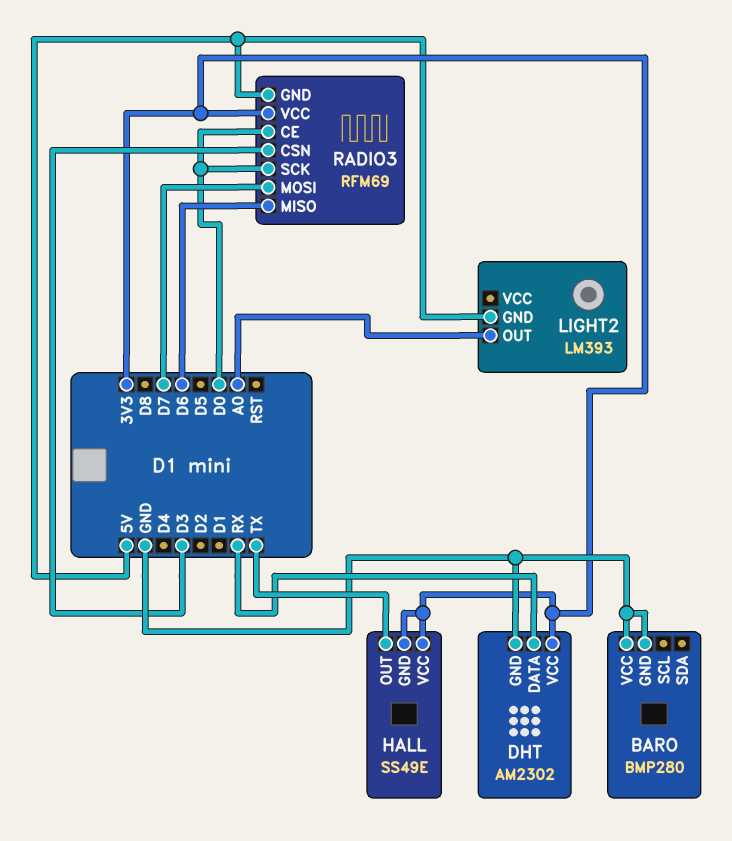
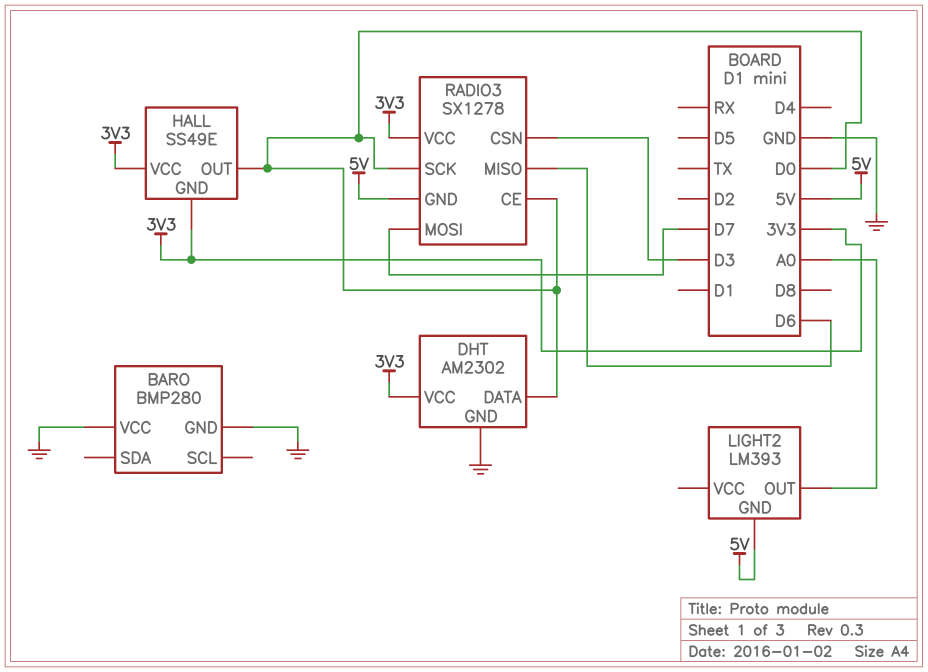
DHT pin DATA: RX -> D0
HALL pin OUT: TX -> D0
RADIO3: RFM69 -> SX1278

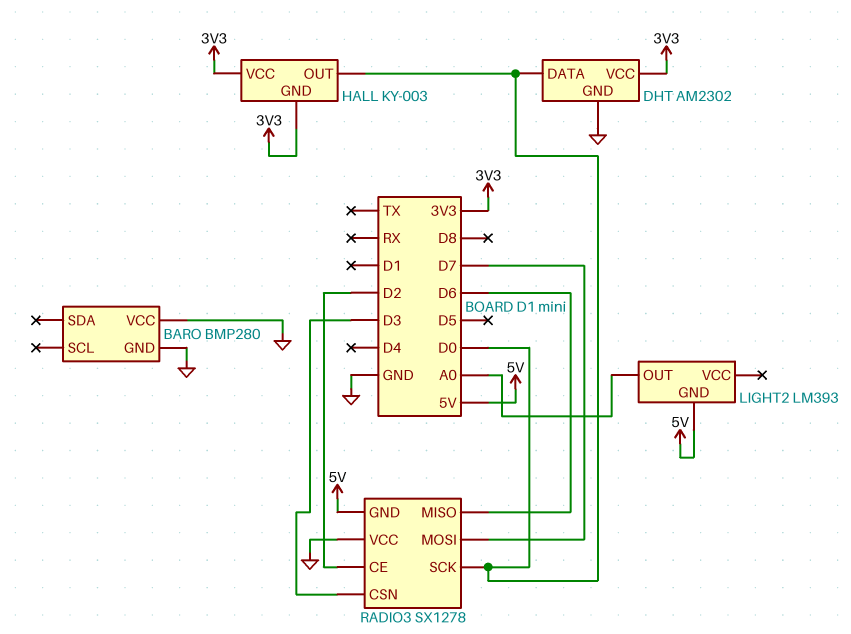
HALL: SS49E -> KY-003
RADIO3 pin CE: D0 -> D2
RADIO3 pin VCC: 3V3 -> GND

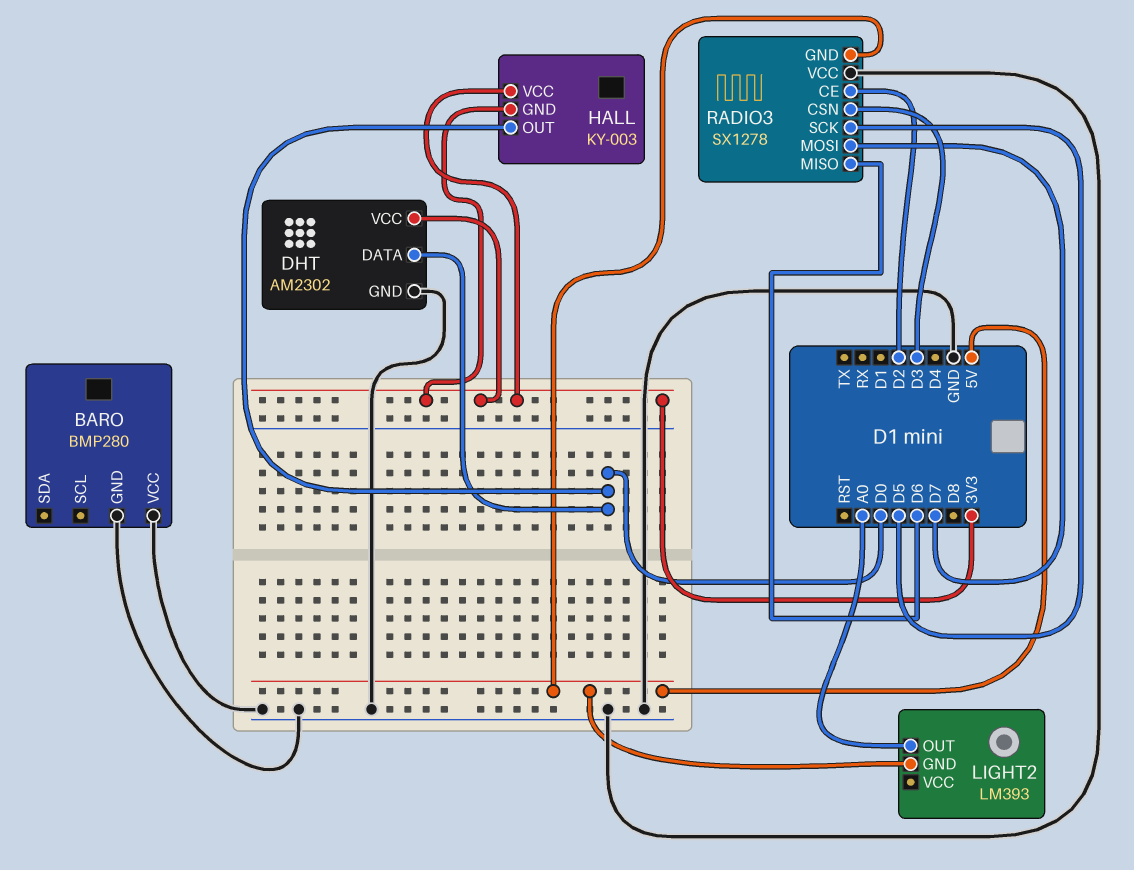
RADIO3 pin SCK: D0 -> D5

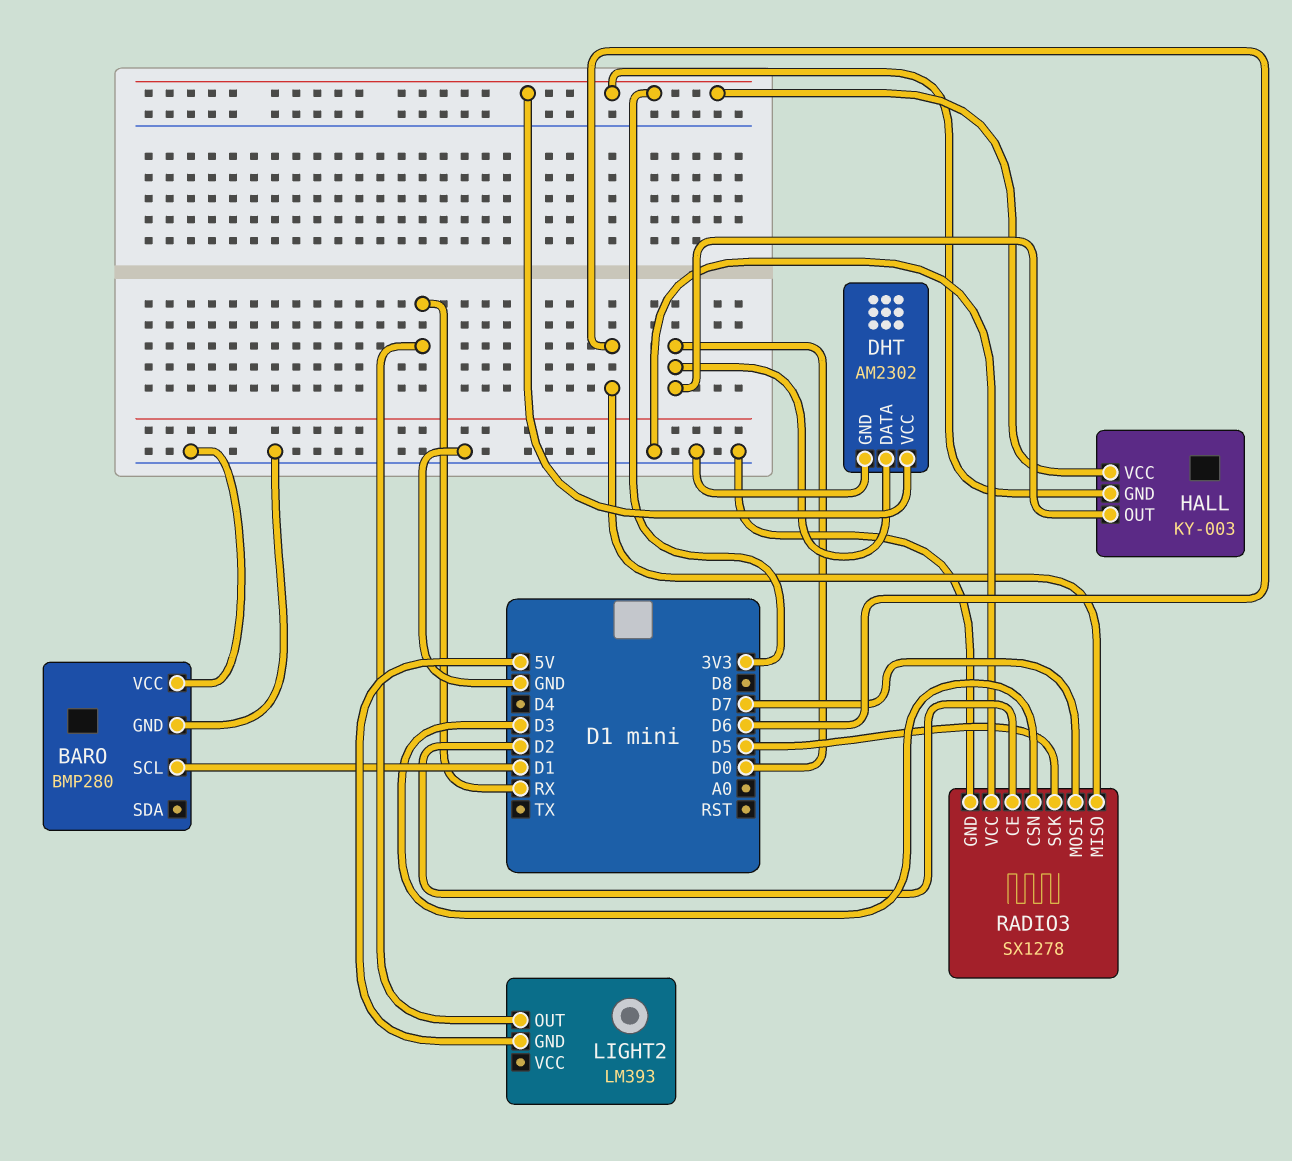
BARO pin SCL: none -> D1
LIGHT2 pin OUT: A0 -> RX
RADIO3 pin GND: 5V -> GND

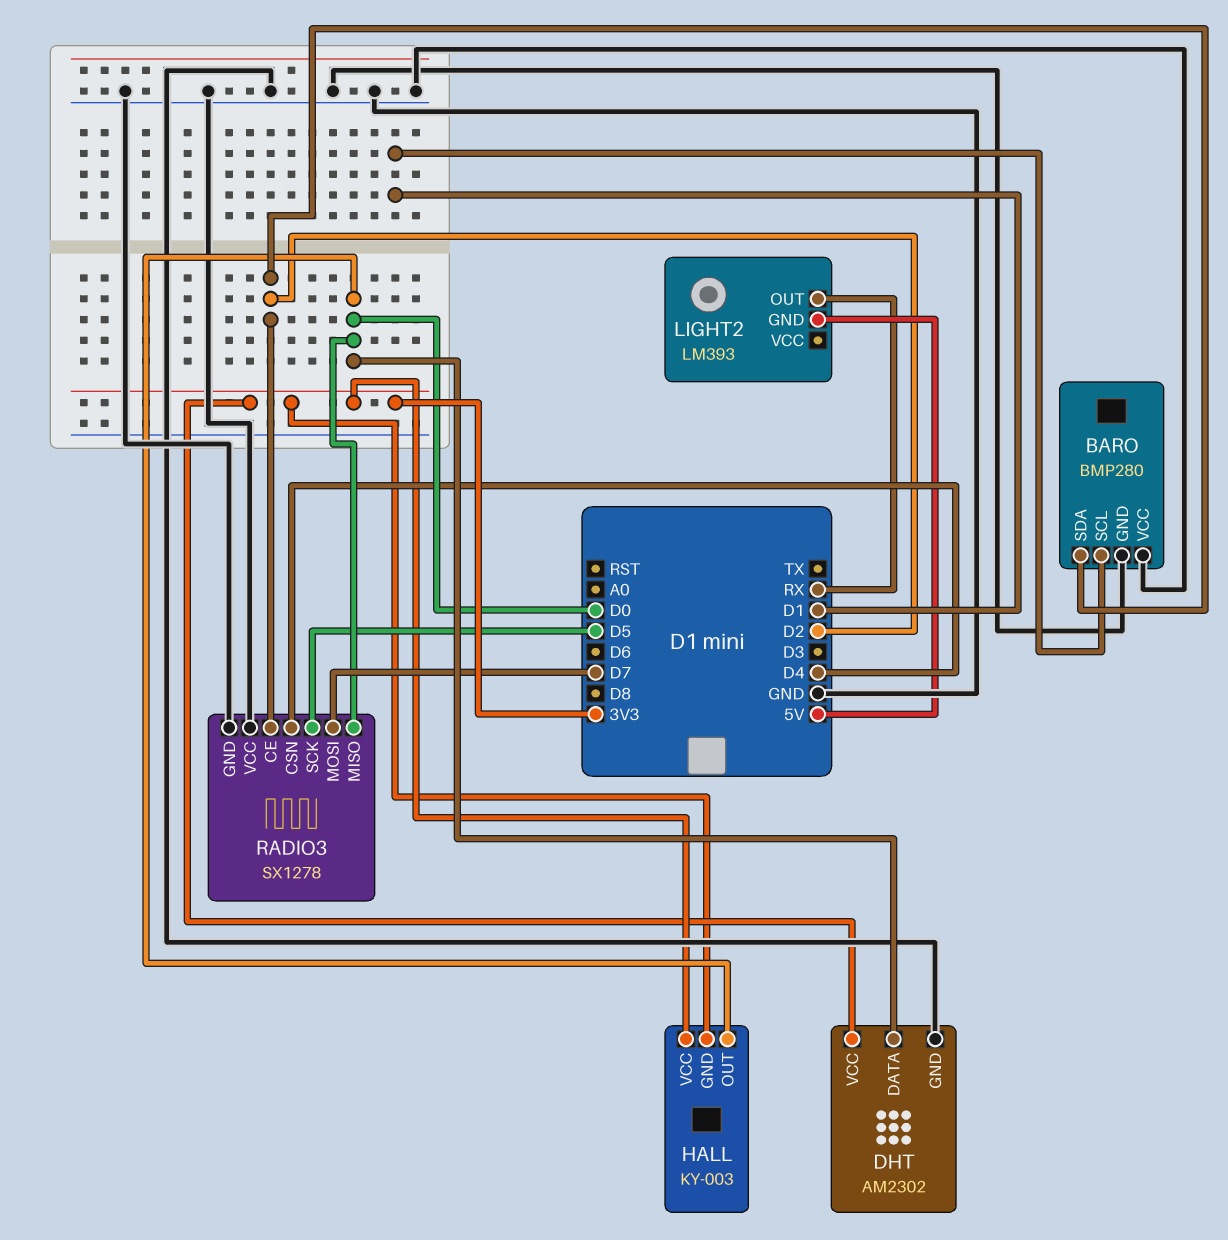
BARO pin SDA: none -> D2
RADIO3 pin CSN: D3 -> D4
RADIO3 pin MISO: D6 -> D0

